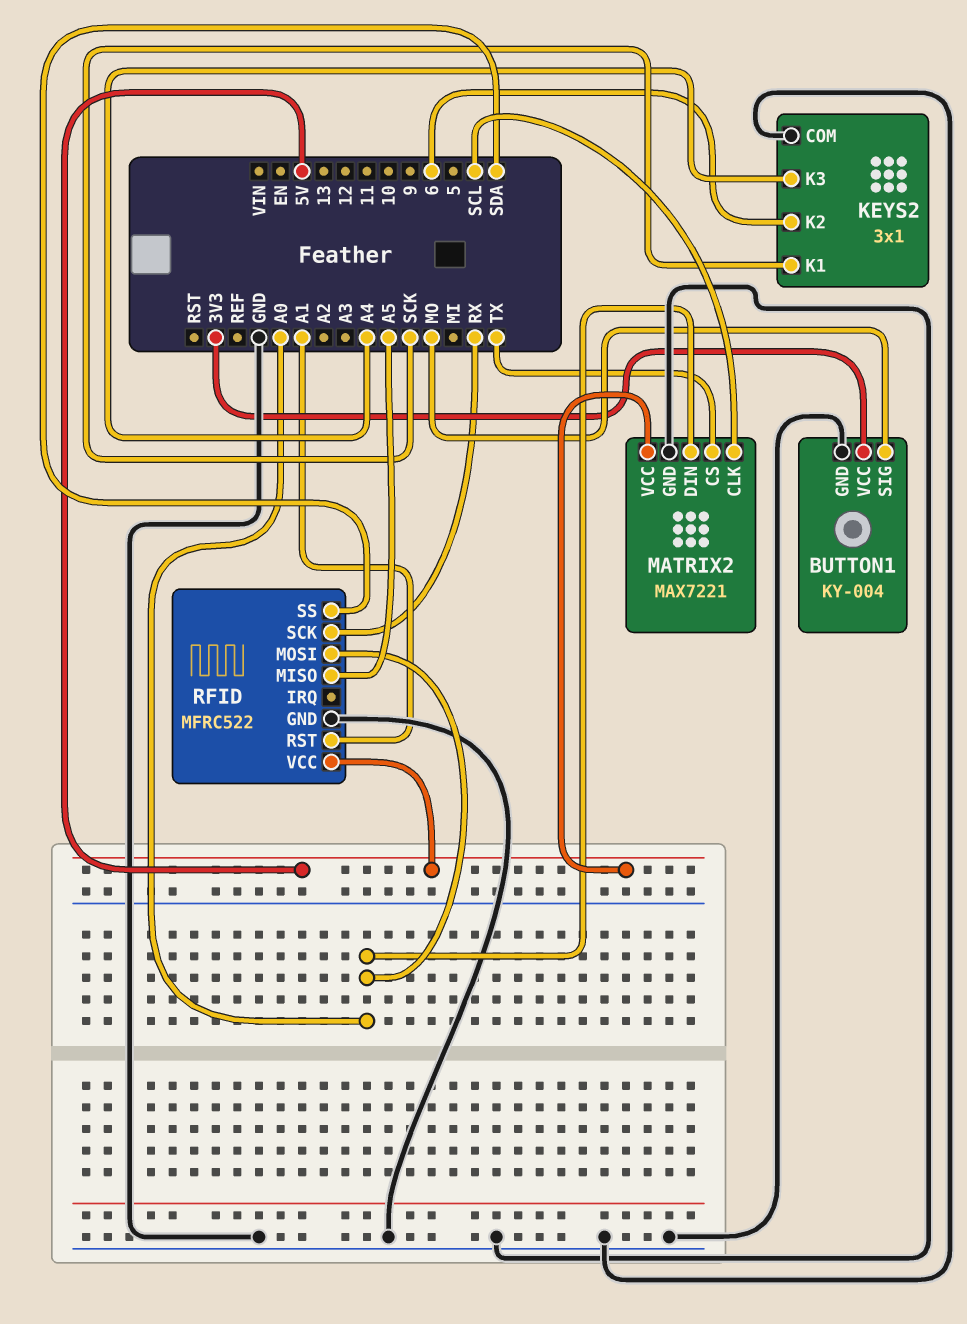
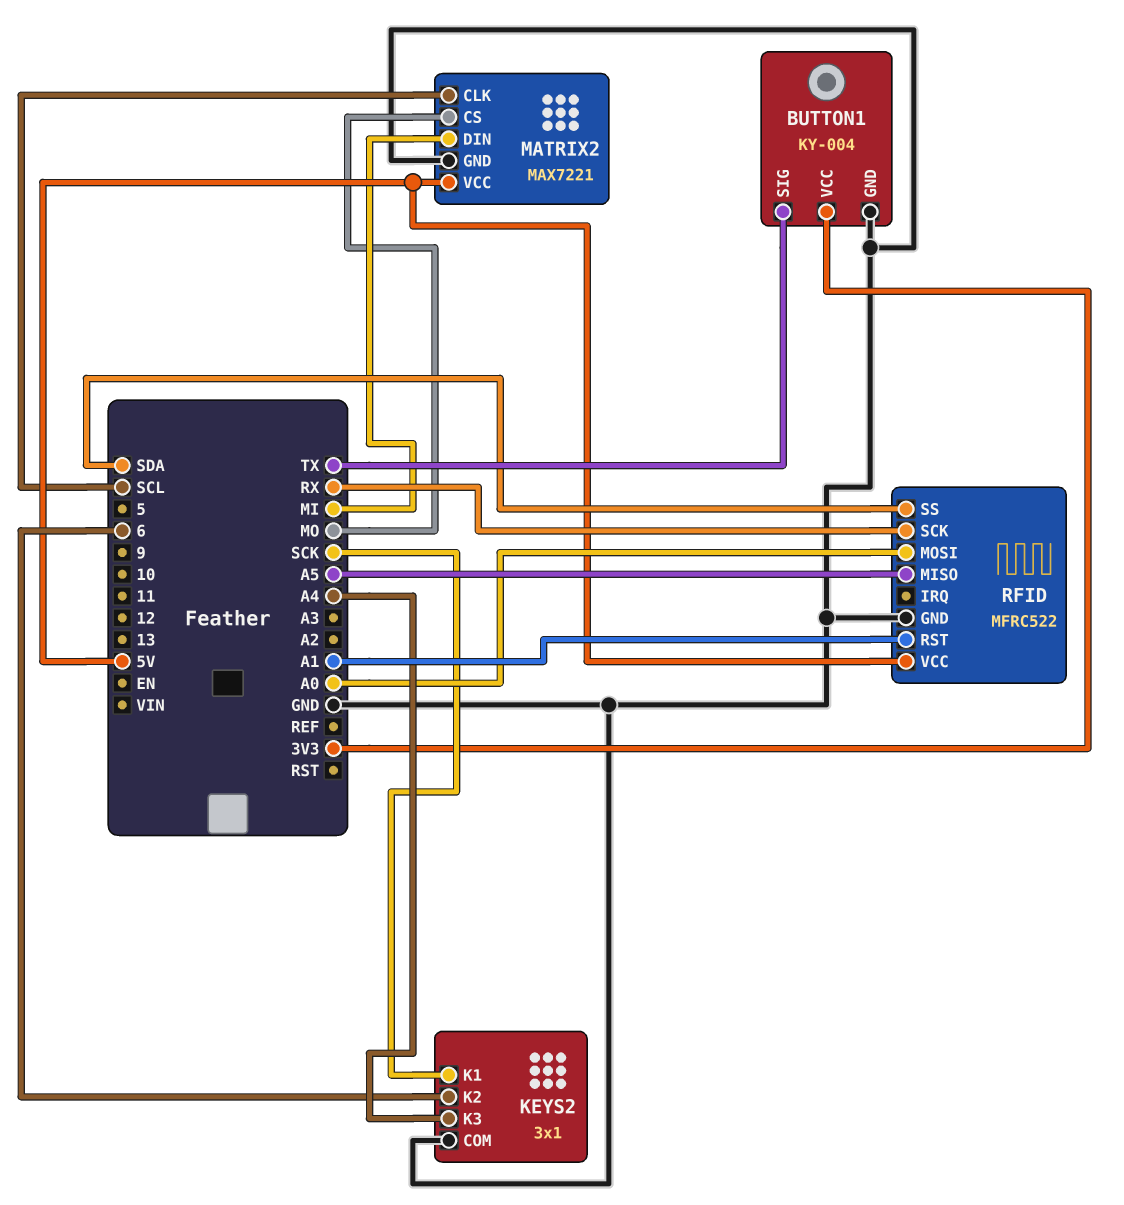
BUTTON1 pin SIG: MO -> TX
MATRIX2 pin CS: TX -> MO
MATRIX2 pin DIN: A0 -> MI

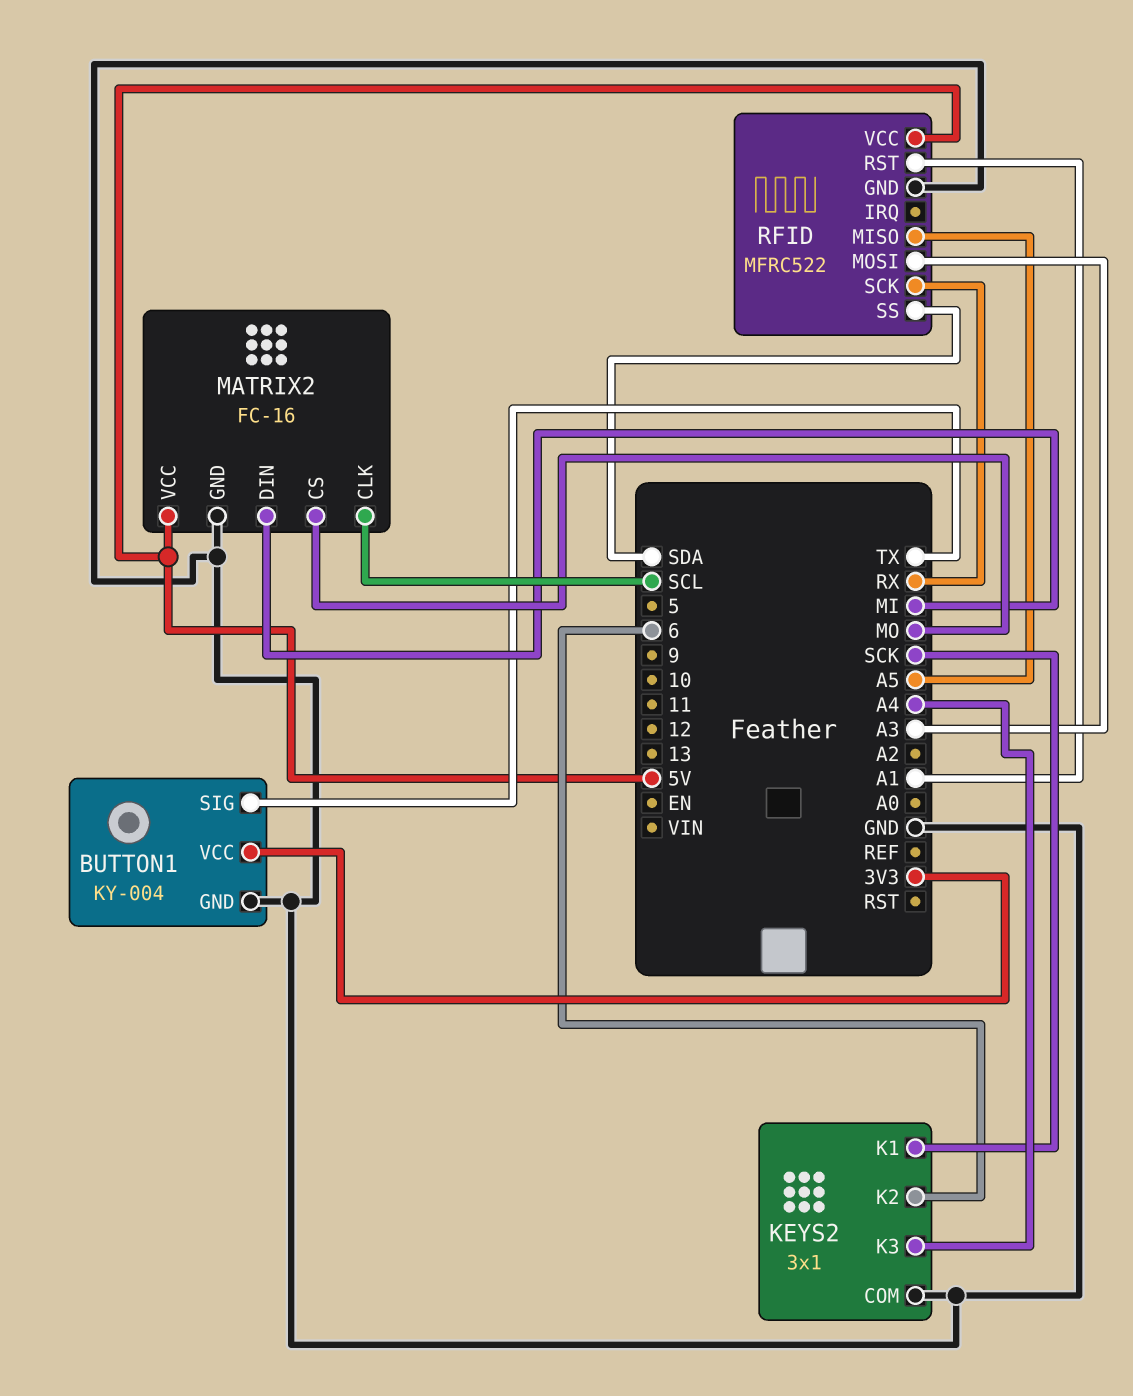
MATRIX2: MAX7221 -> FC-16
RFID pin MOSI: A0 -> A3

